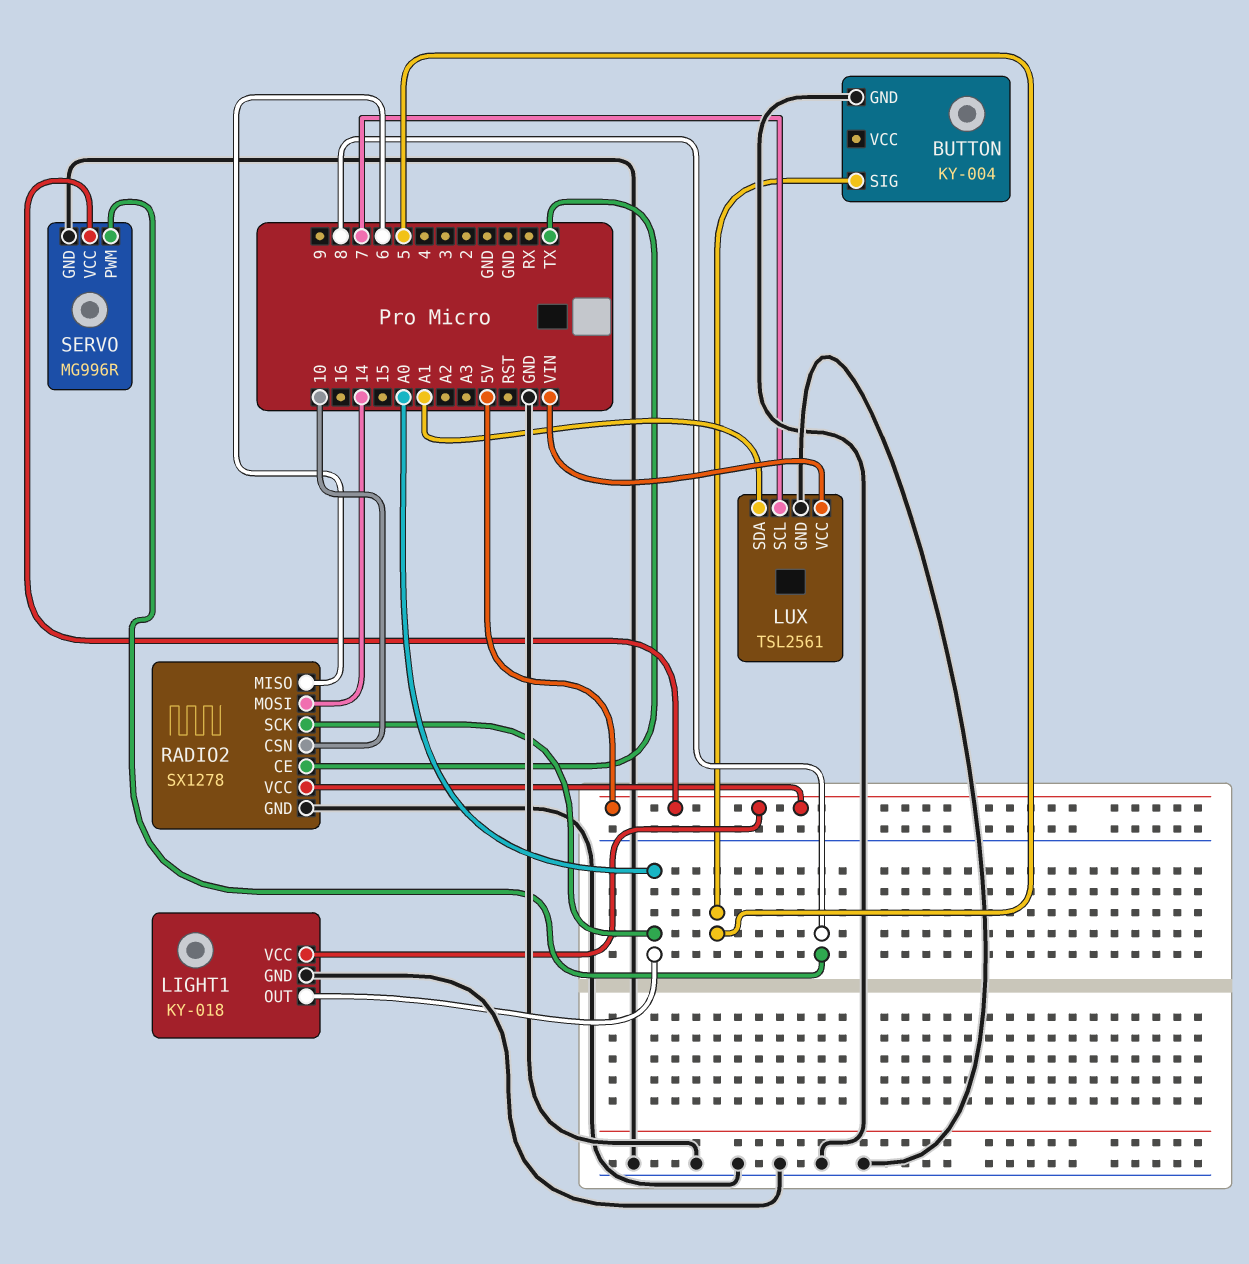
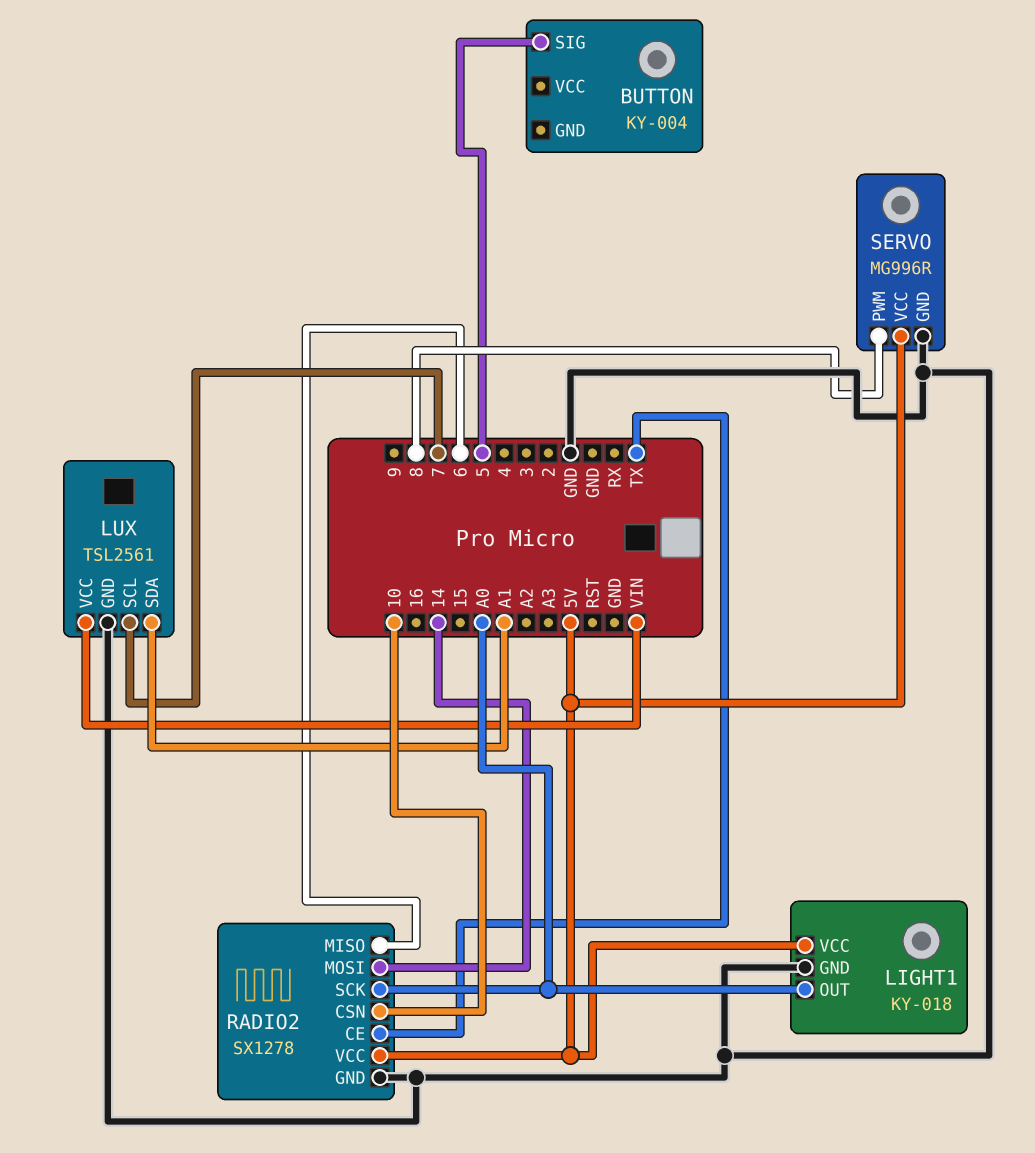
BUTTON pin GND: GND -> none

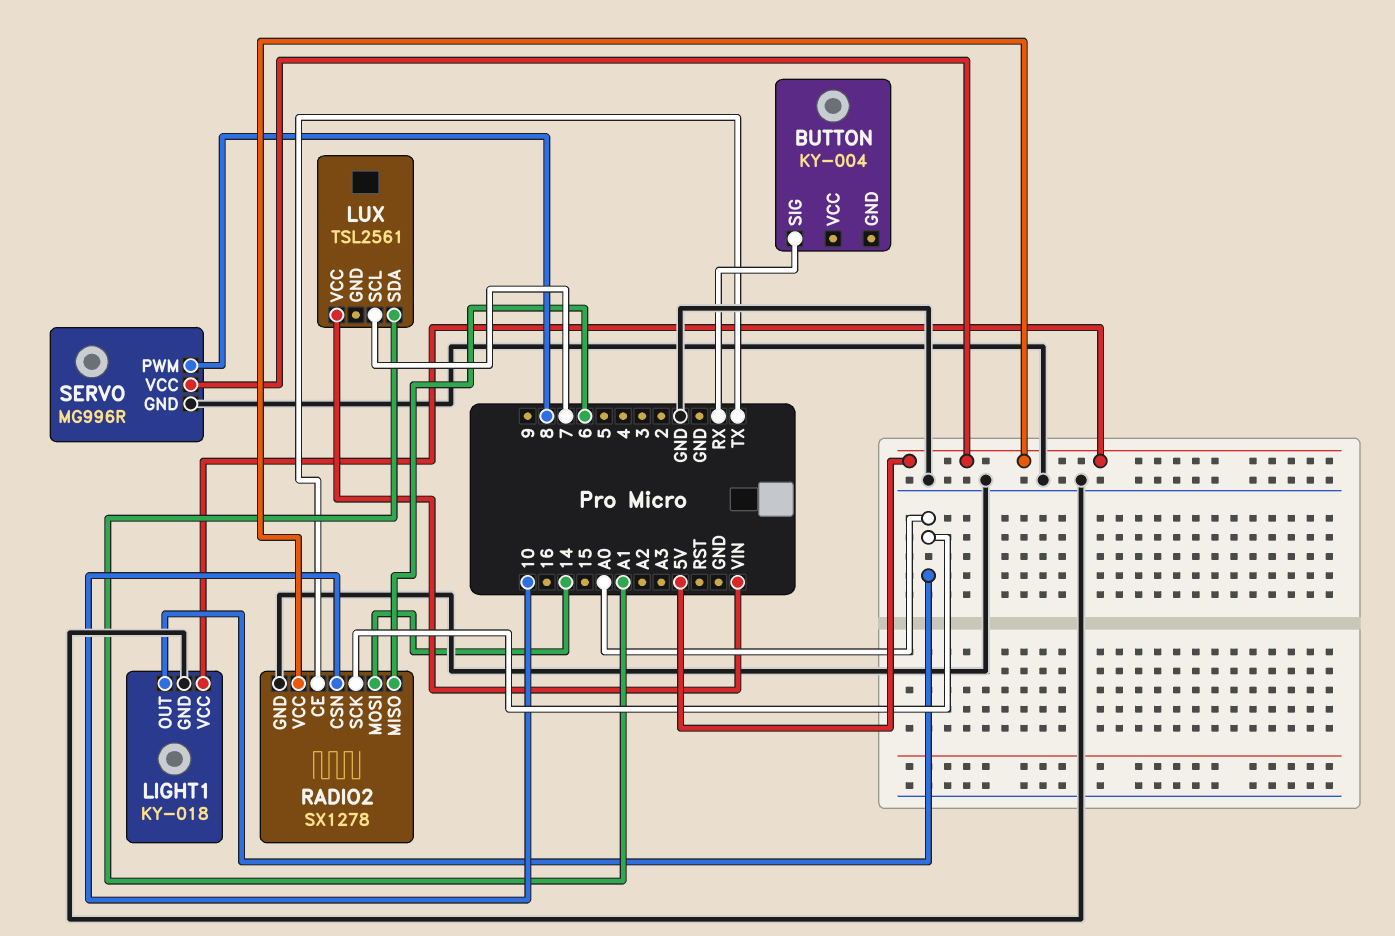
BUTTON pin SIG: 5 -> RX
LUX pin GND: GND -> none

